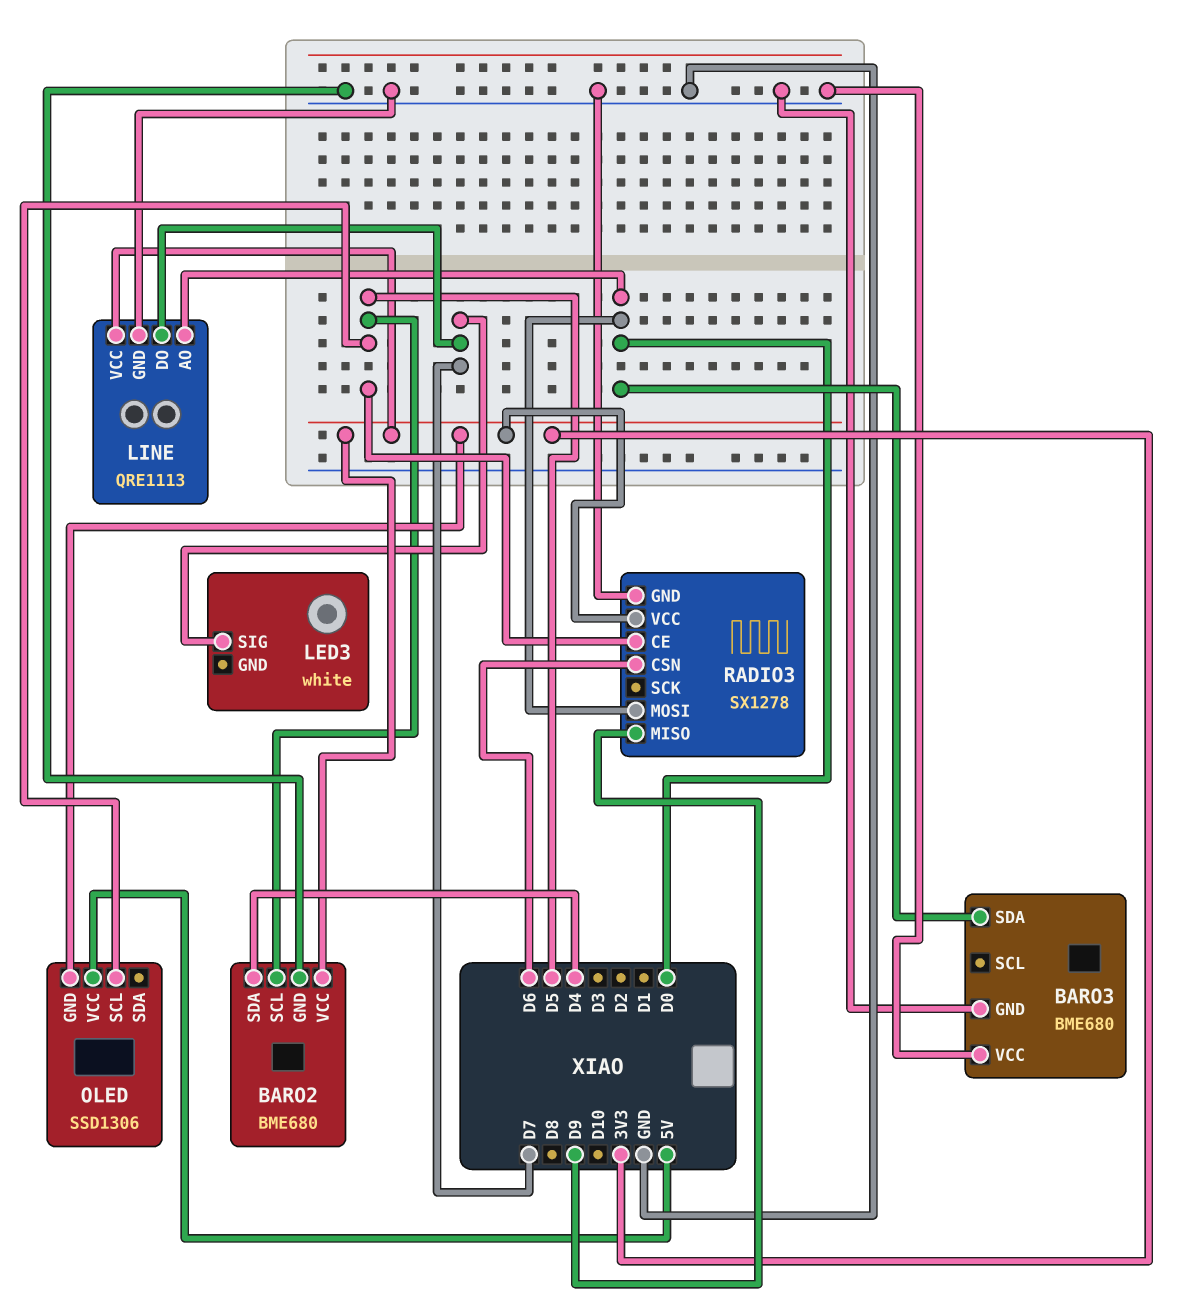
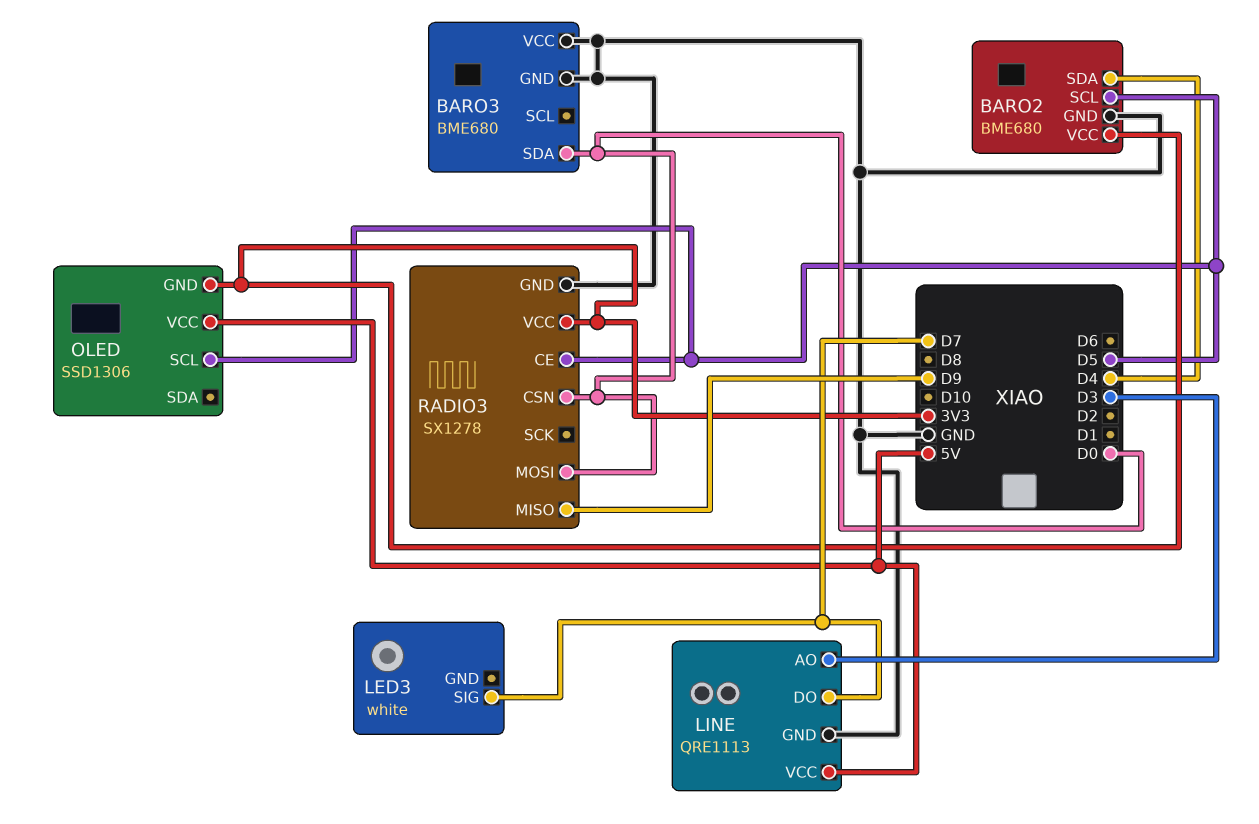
LINE pin AO: D0 -> D3
LINE pin VCC: 3V3 -> 5V
RADIO3 pin CSN: D6 -> D0

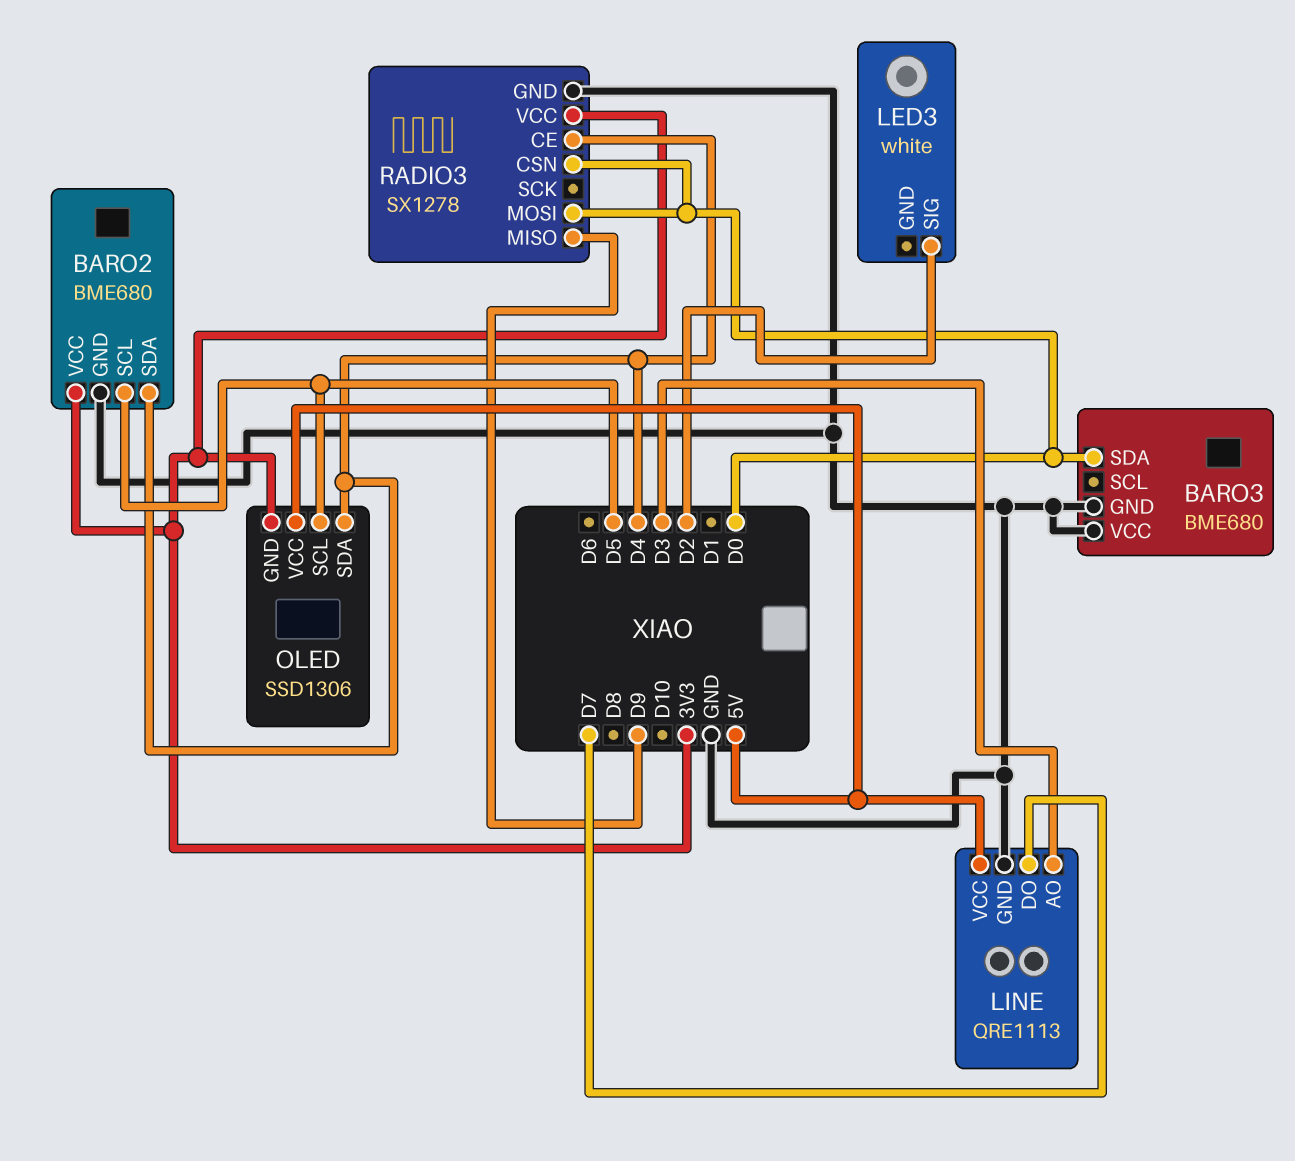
LED3 pin SIG: D7 -> D2
OLED pin SDA: none -> D4
RADIO3 pin CE: D5 -> D4

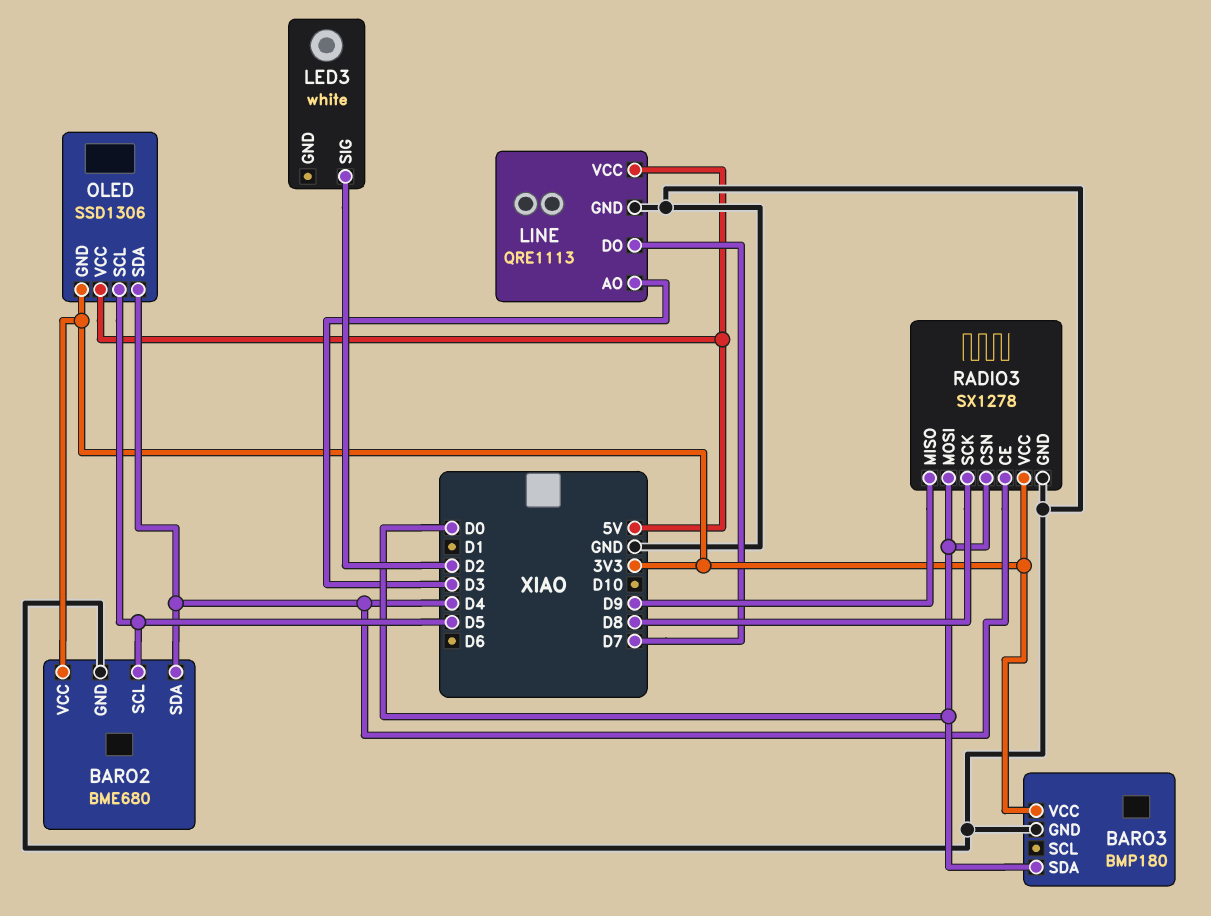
BARO3: BME680 -> BMP180
BARO3 pin VCC: GND -> 3V3
RADIO3 pin SCK: none -> D8

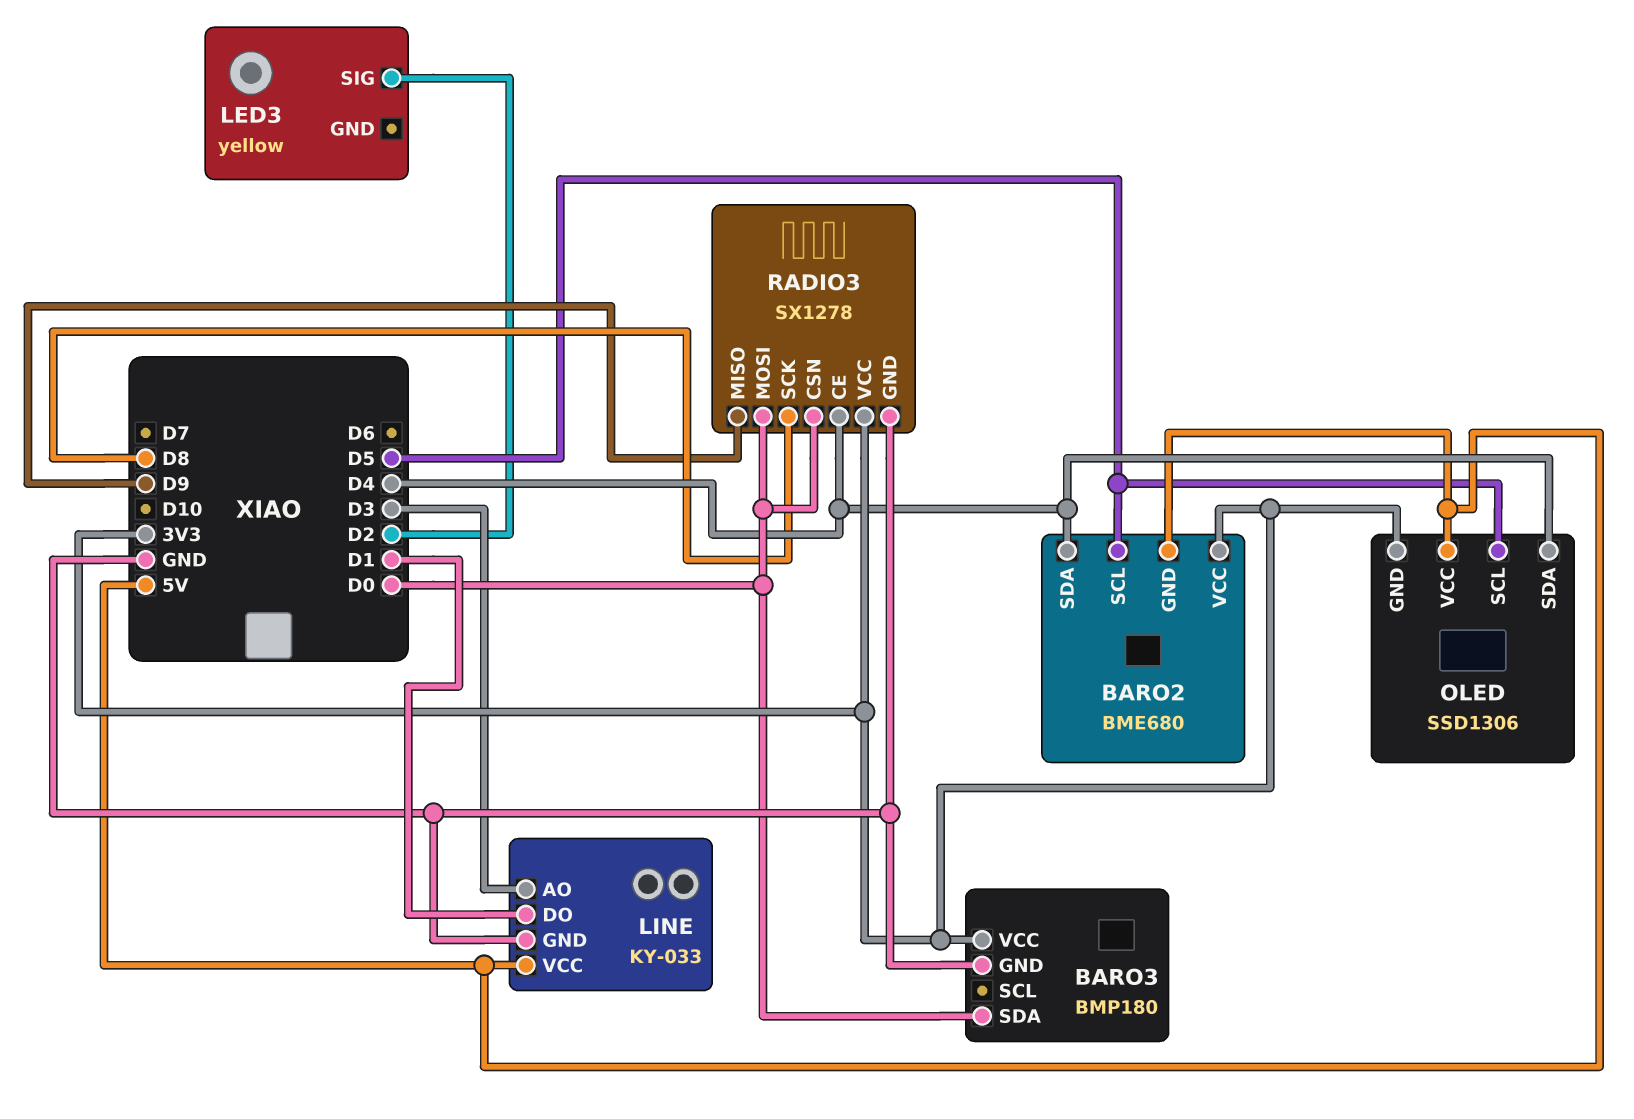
BARO2 pin GND: GND -> 5V
LED3: white -> yellow
LINE: QRE1113 -> KY-033
LINE pin DO: D7 -> D1

